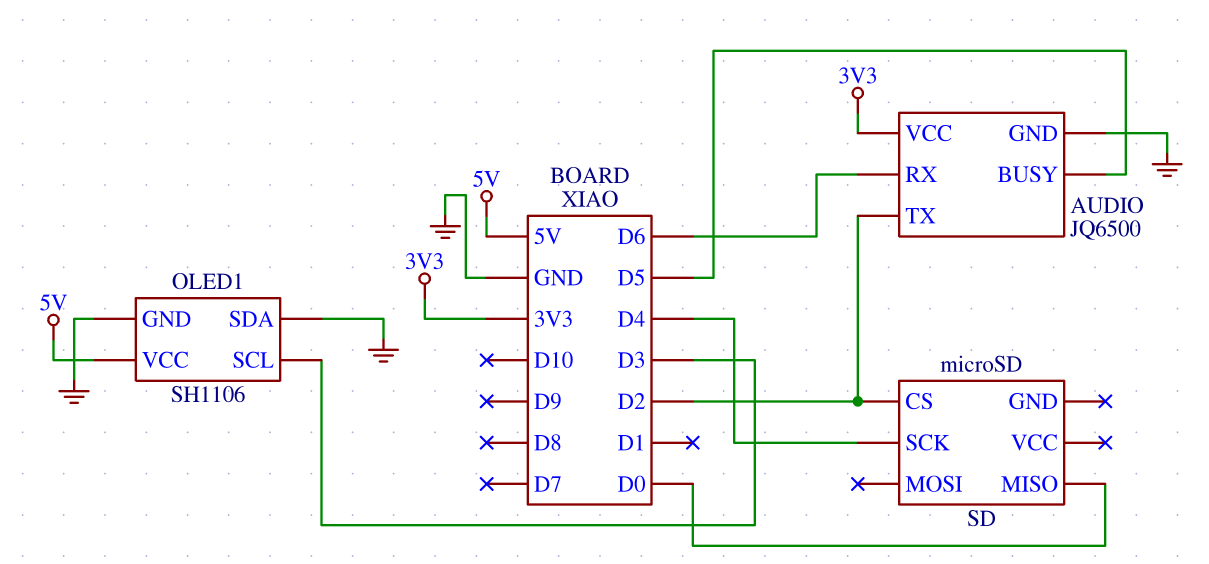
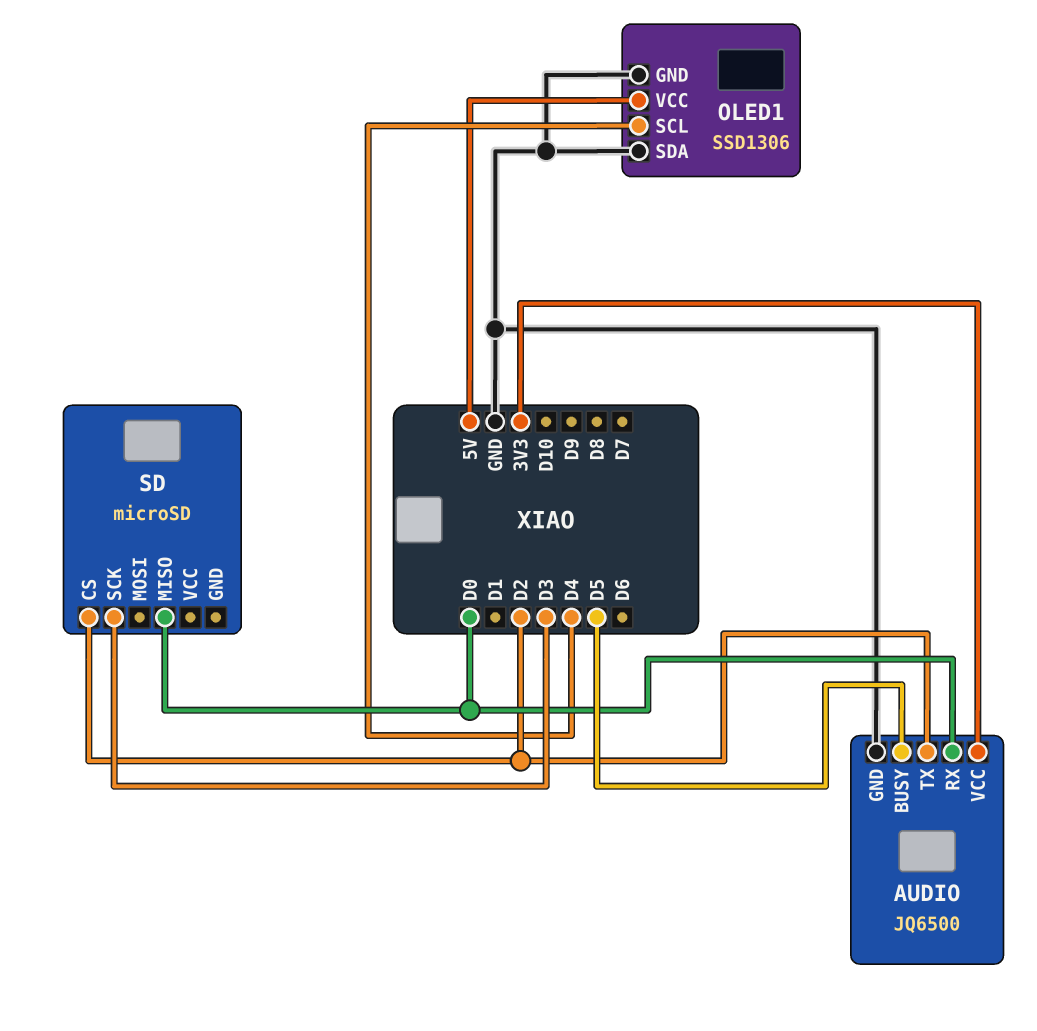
AUDIO pin RX: D6 -> D0
OLED1: SH1106 -> SSD1306
OLED1 pin SCL: D3 -> D4
SD pin SCK: D4 -> D3

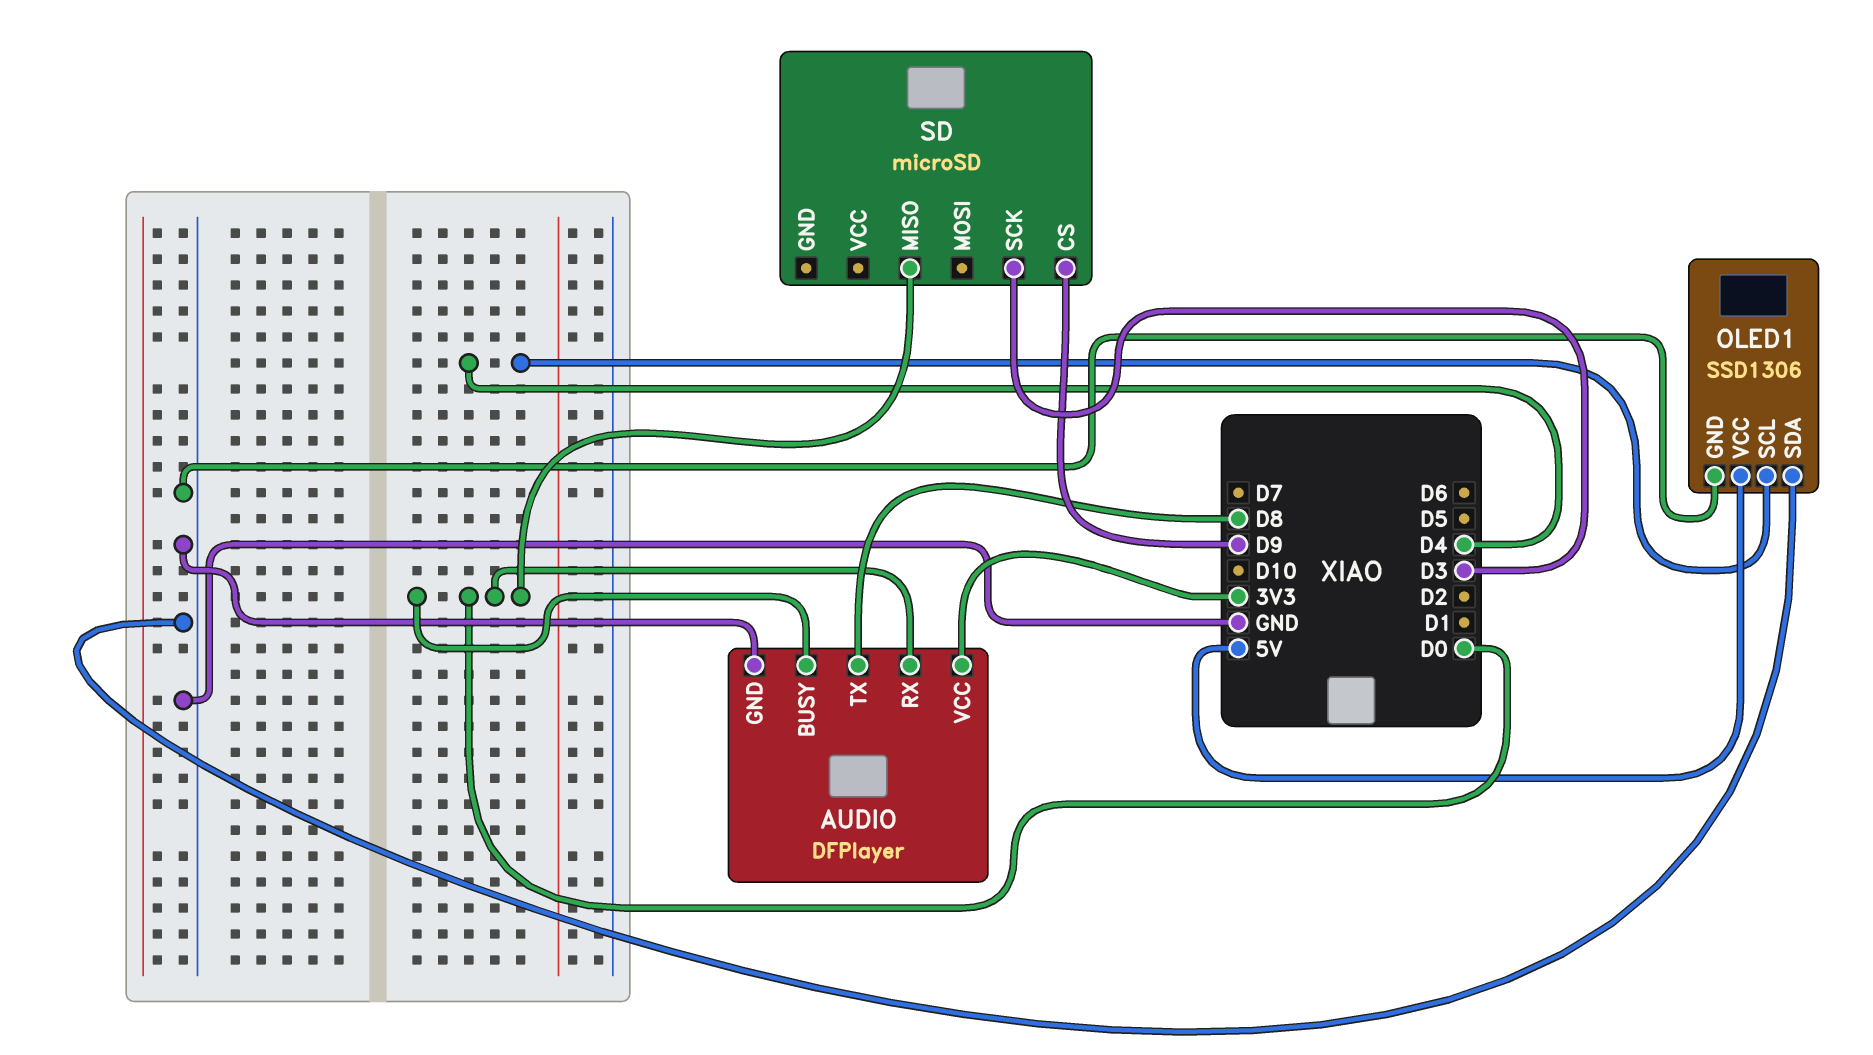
AUDIO: JQ6500 -> DFPlayer
AUDIO pin BUSY: D5 -> D0
AUDIO pin TX: D2 -> D8
SD pin CS: D2 -> D9

